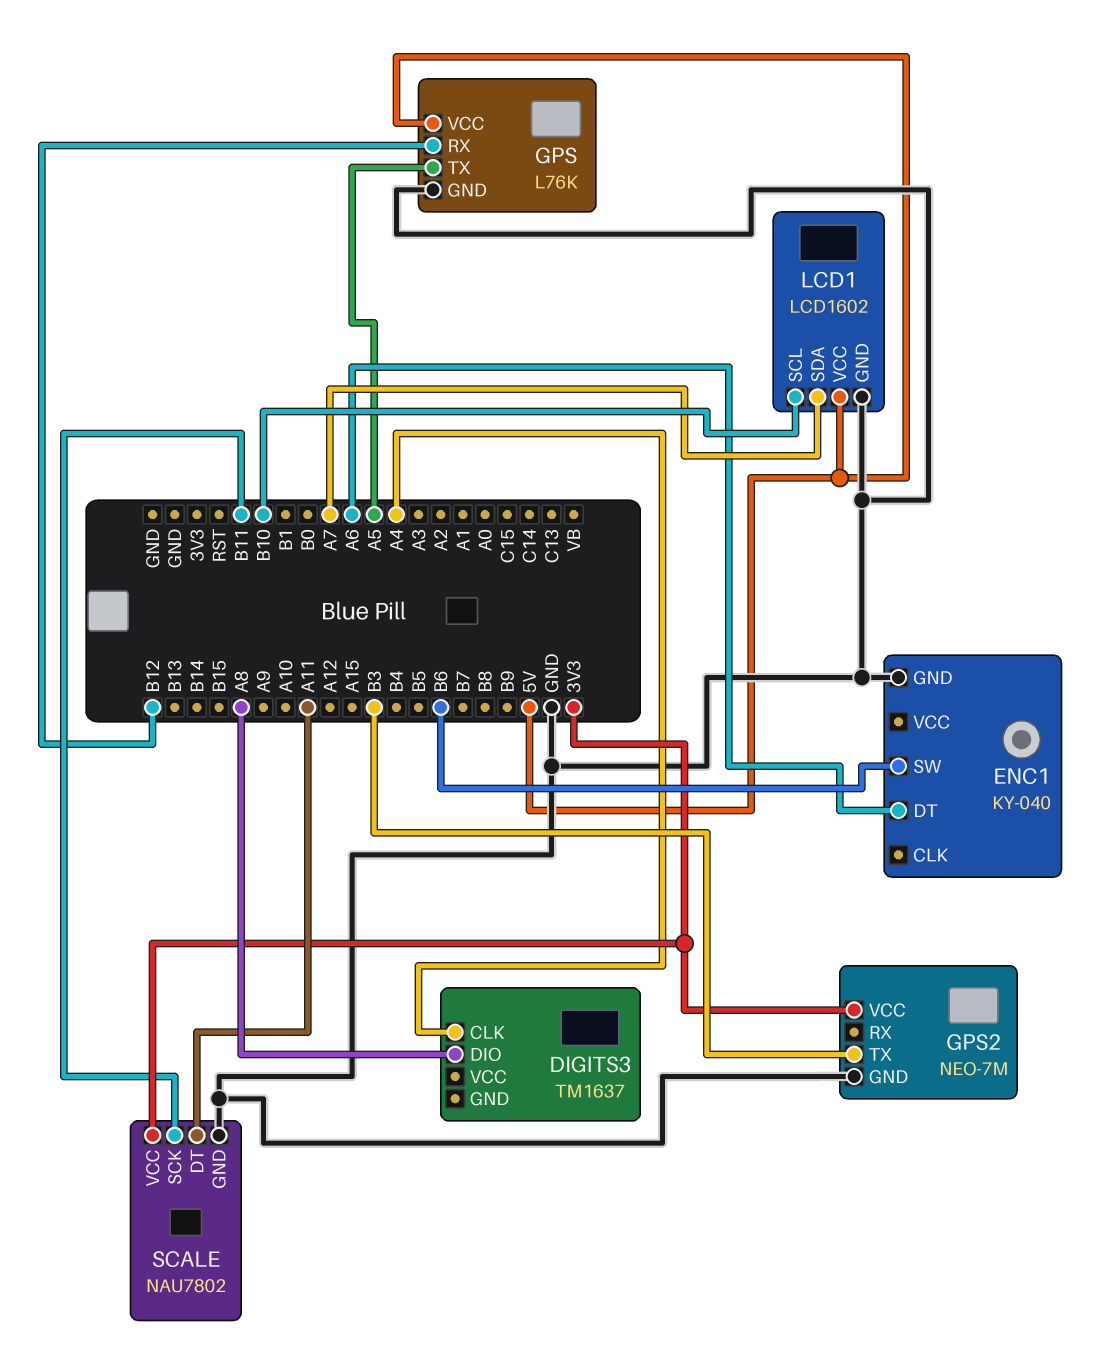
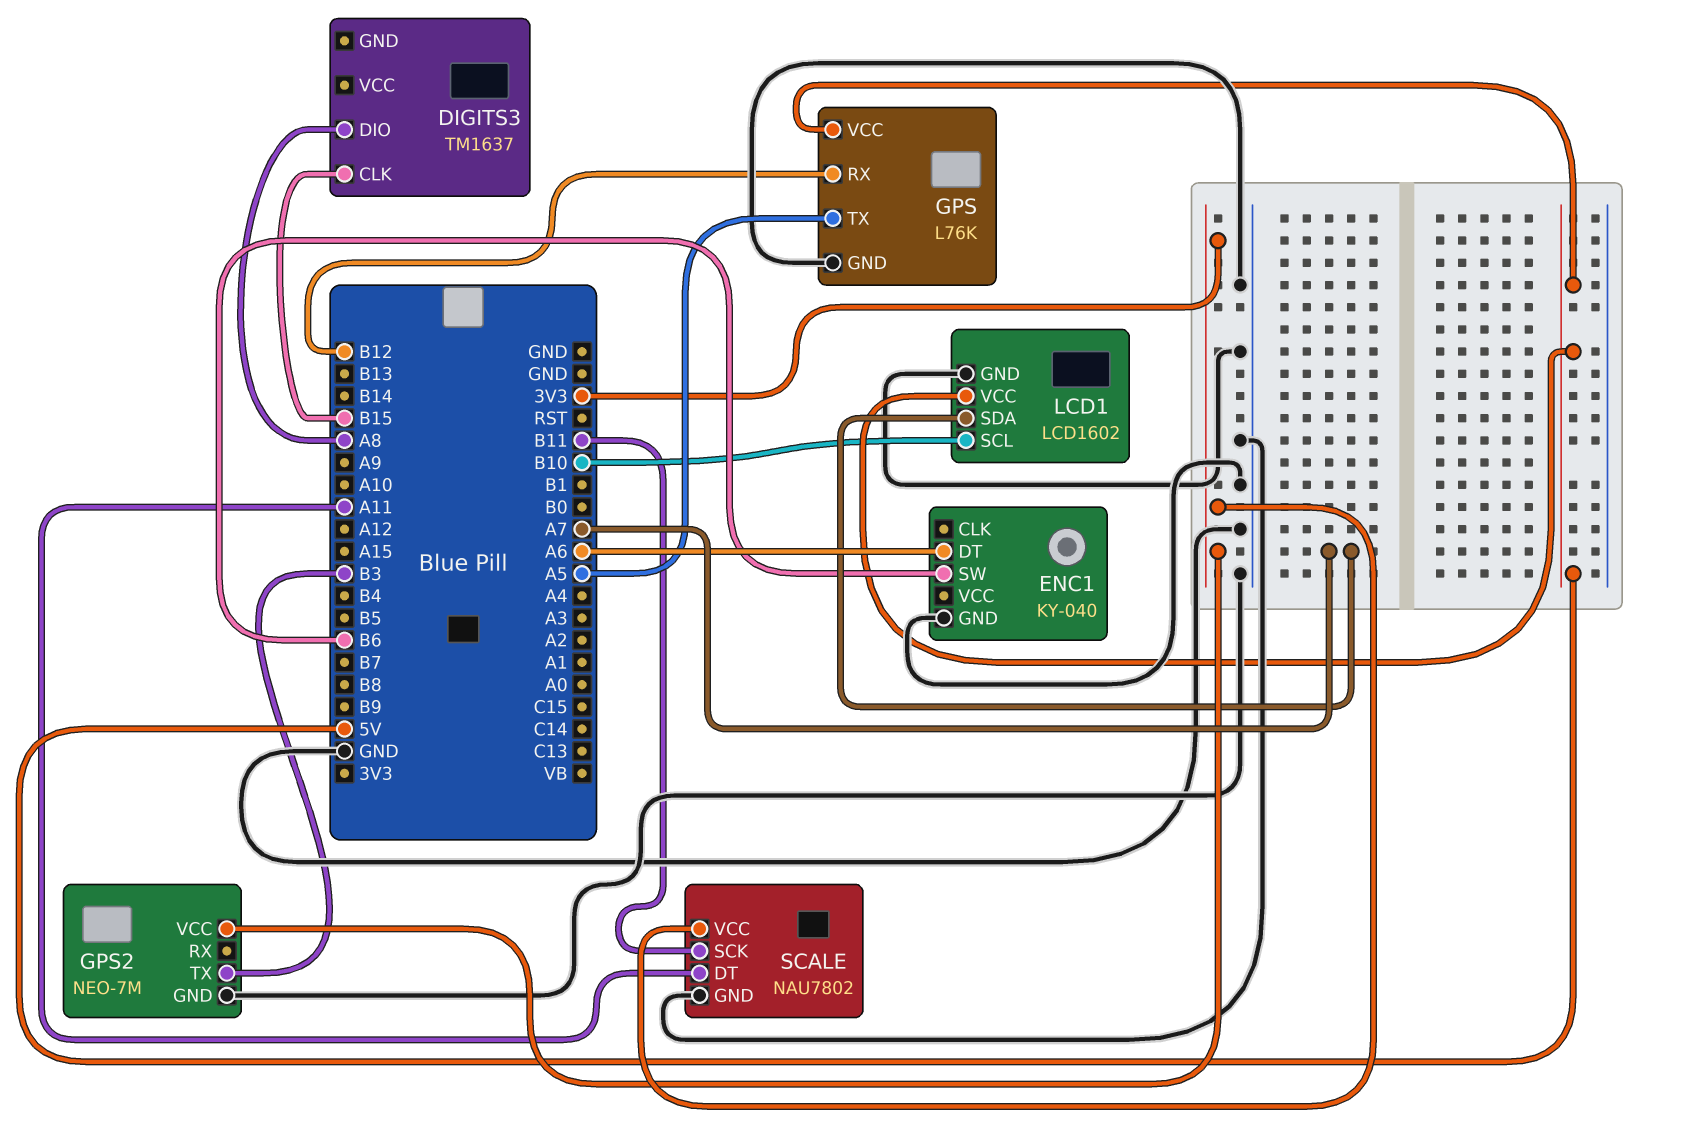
DIGITS3 pin CLK: A4 -> B15

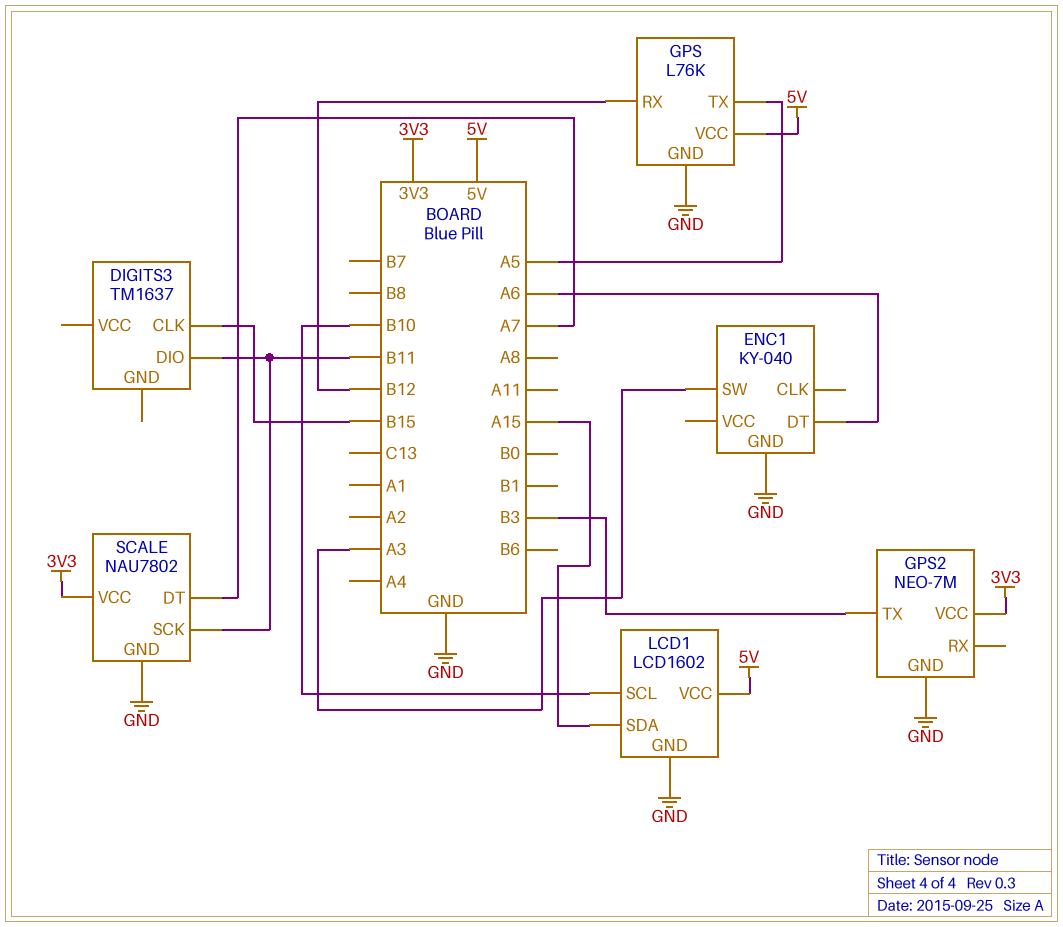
DIGITS3 pin DIO: A8 -> B11
ENC1 pin SW: B6 -> A3
LCD1 pin SDA: A7 -> A15
SCALE pin DT: A11 -> A7

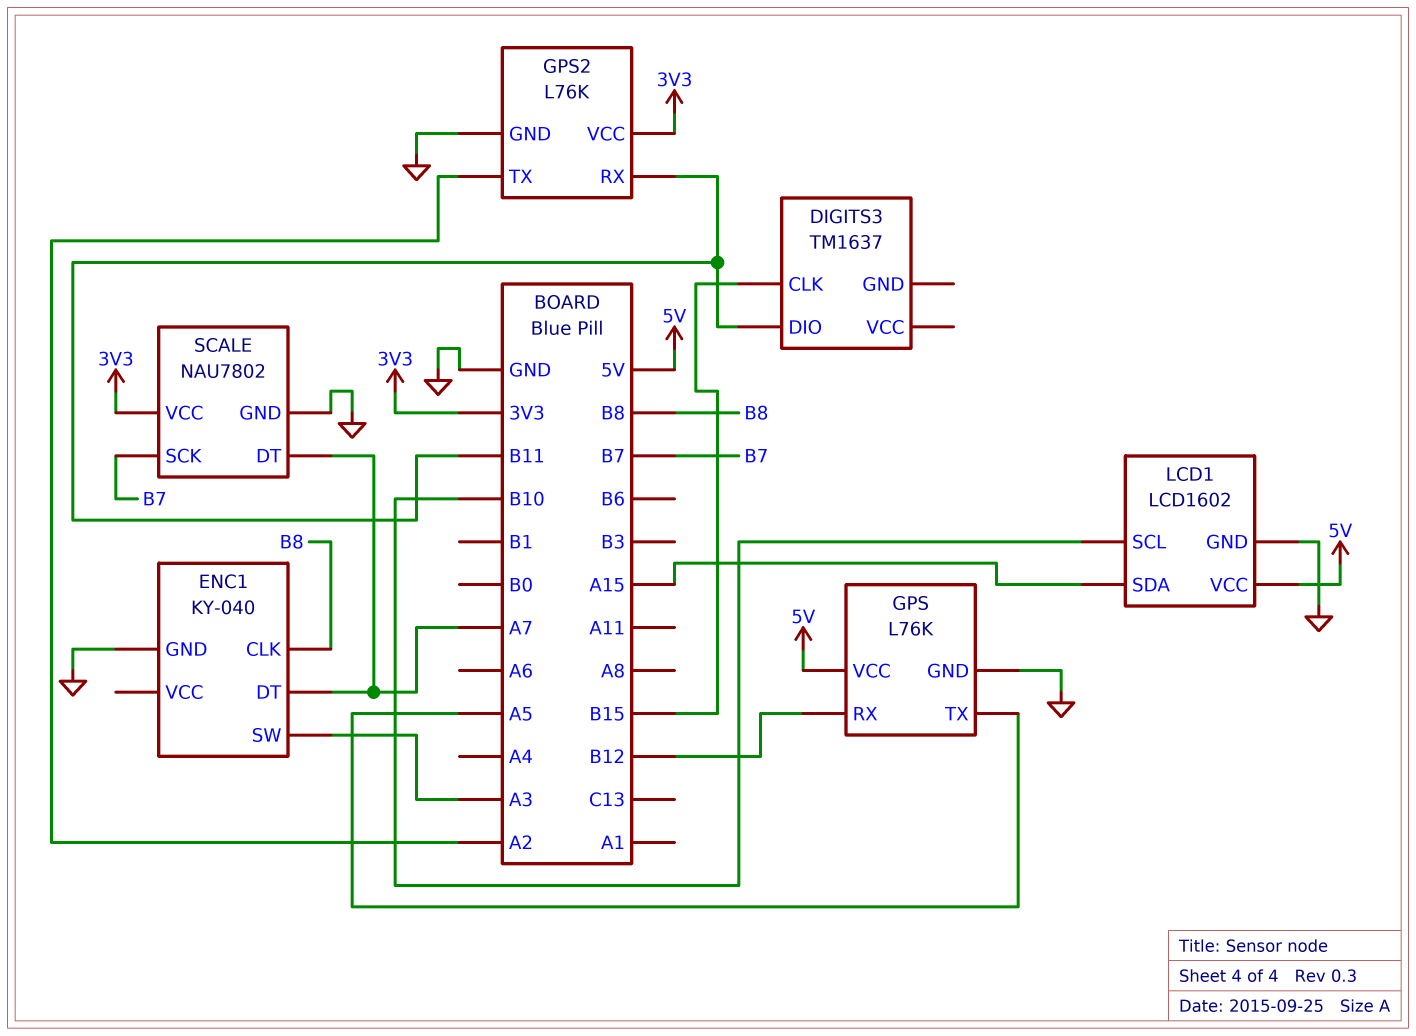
ENC1 pin CLK: none -> B8
ENC1 pin DT: A6 -> A7
GPS2: NEO-7M -> L76K
GPS2 pin RX: none -> B11
GPS2 pin TX: B3 -> A2
SCALE pin SCK: B11 -> B7

